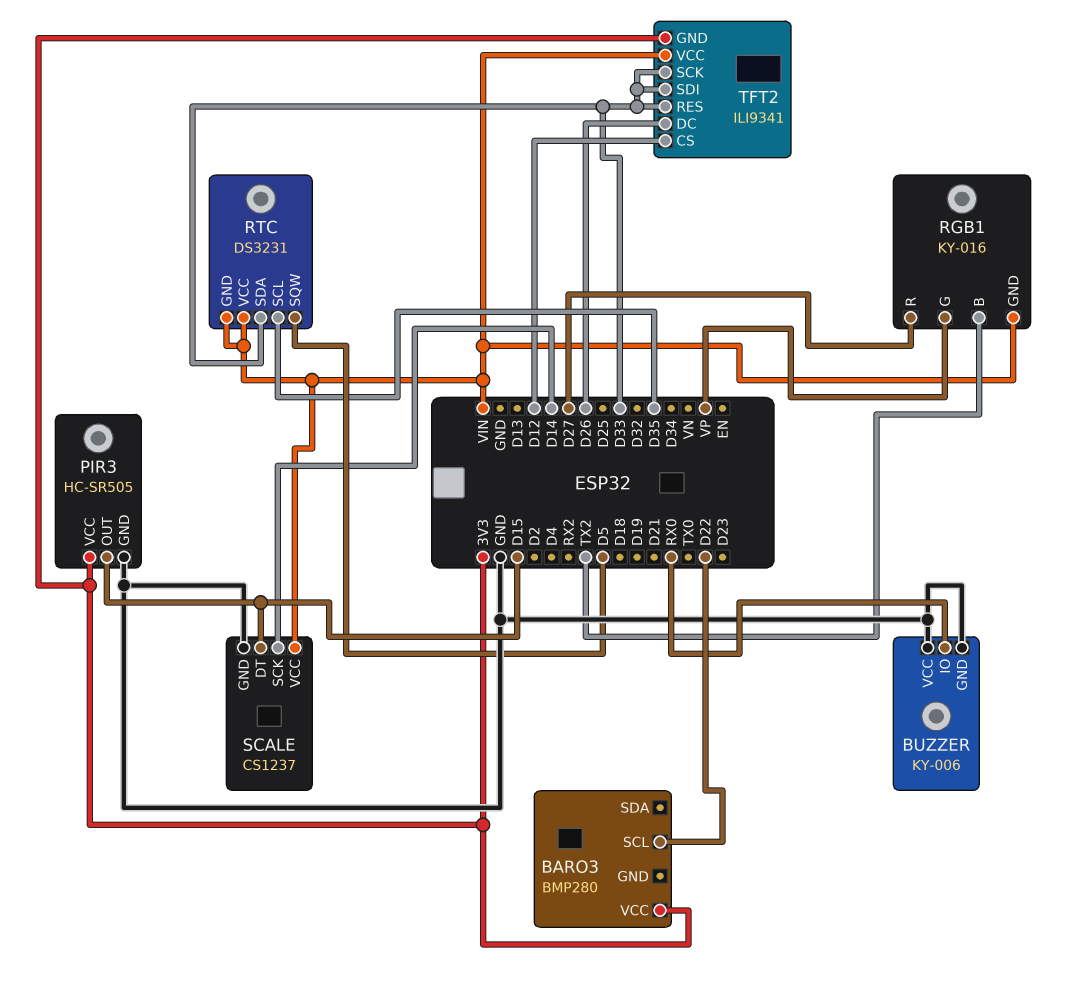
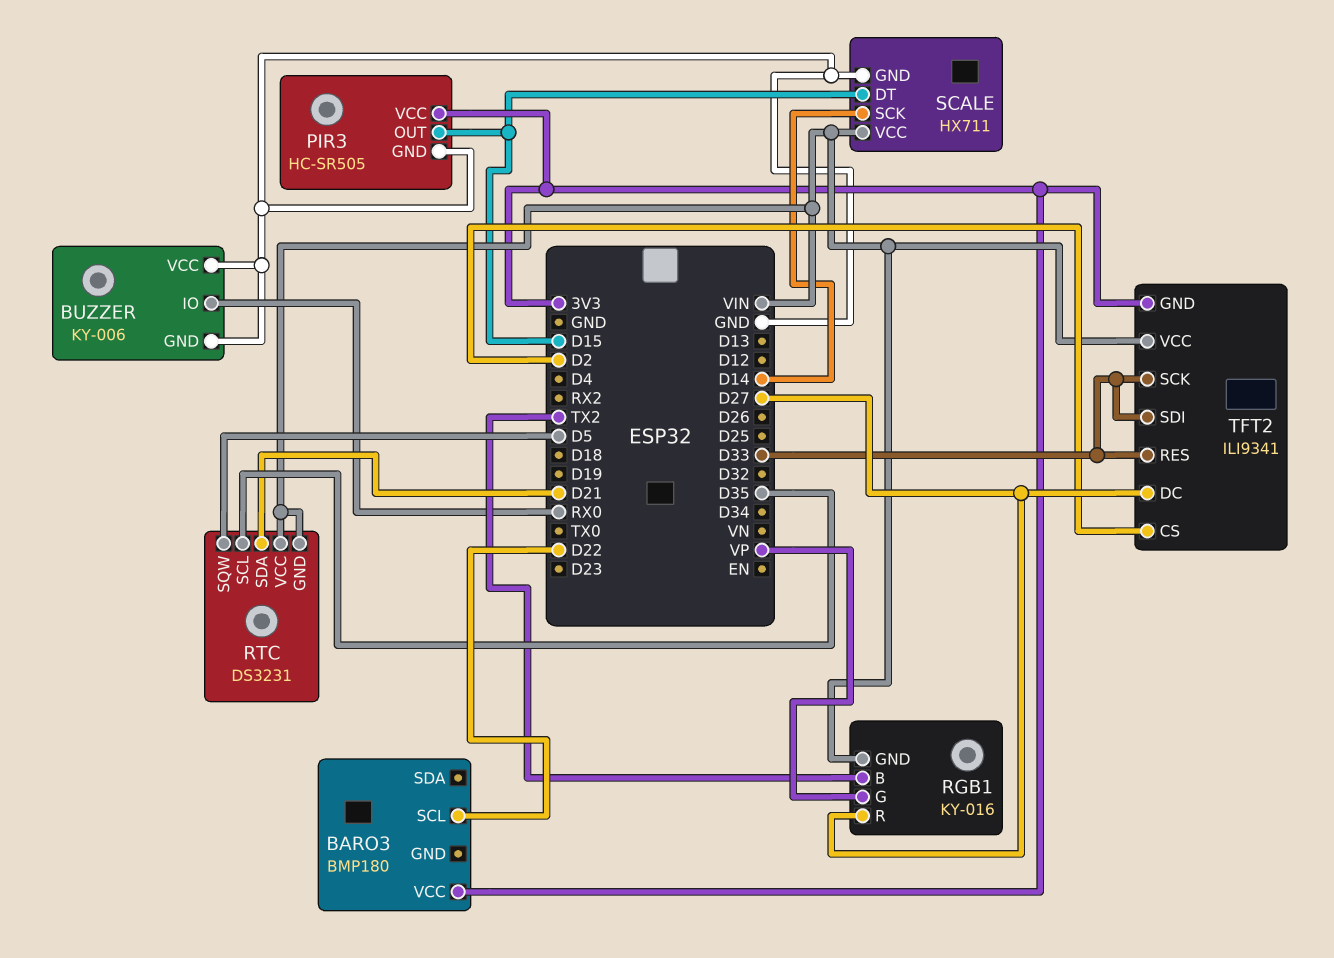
BARO3: BMP280 -> BMP180
RTC pin SDA: D33 -> D21
SCALE: CS1237 -> HX711
TFT2 pin CS: D12 -> D2
TFT2 pin DC: D26 -> D27

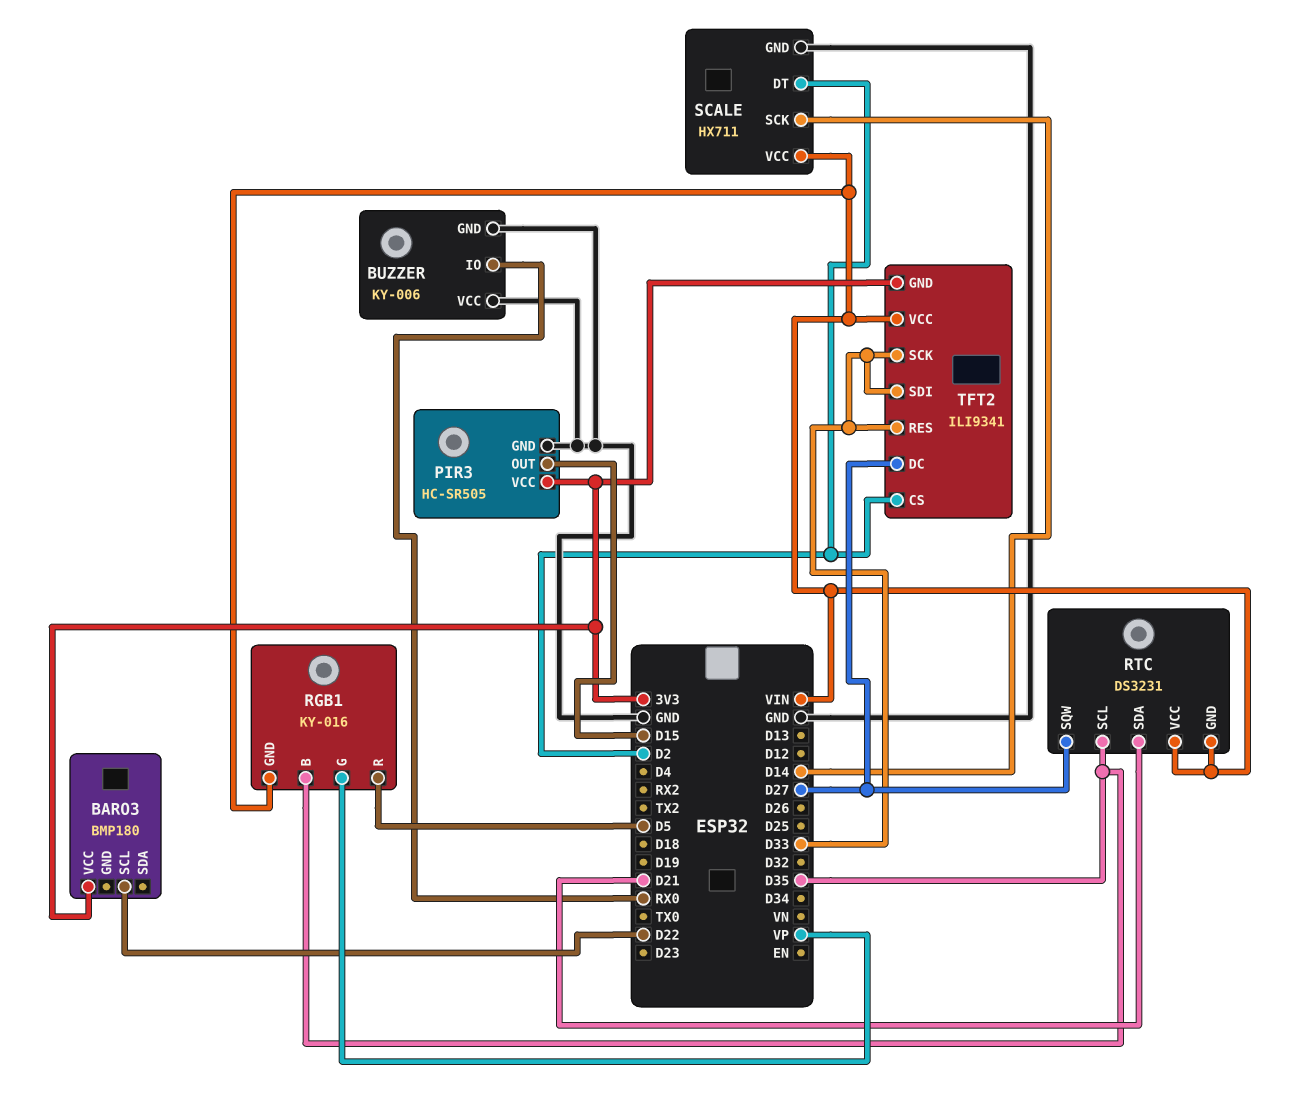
RGB1 pin B: TX2 -> D35
RGB1 pin R: D27 -> D5
RTC pin SQW: D5 -> D27
SCALE pin DT: D15 -> D2

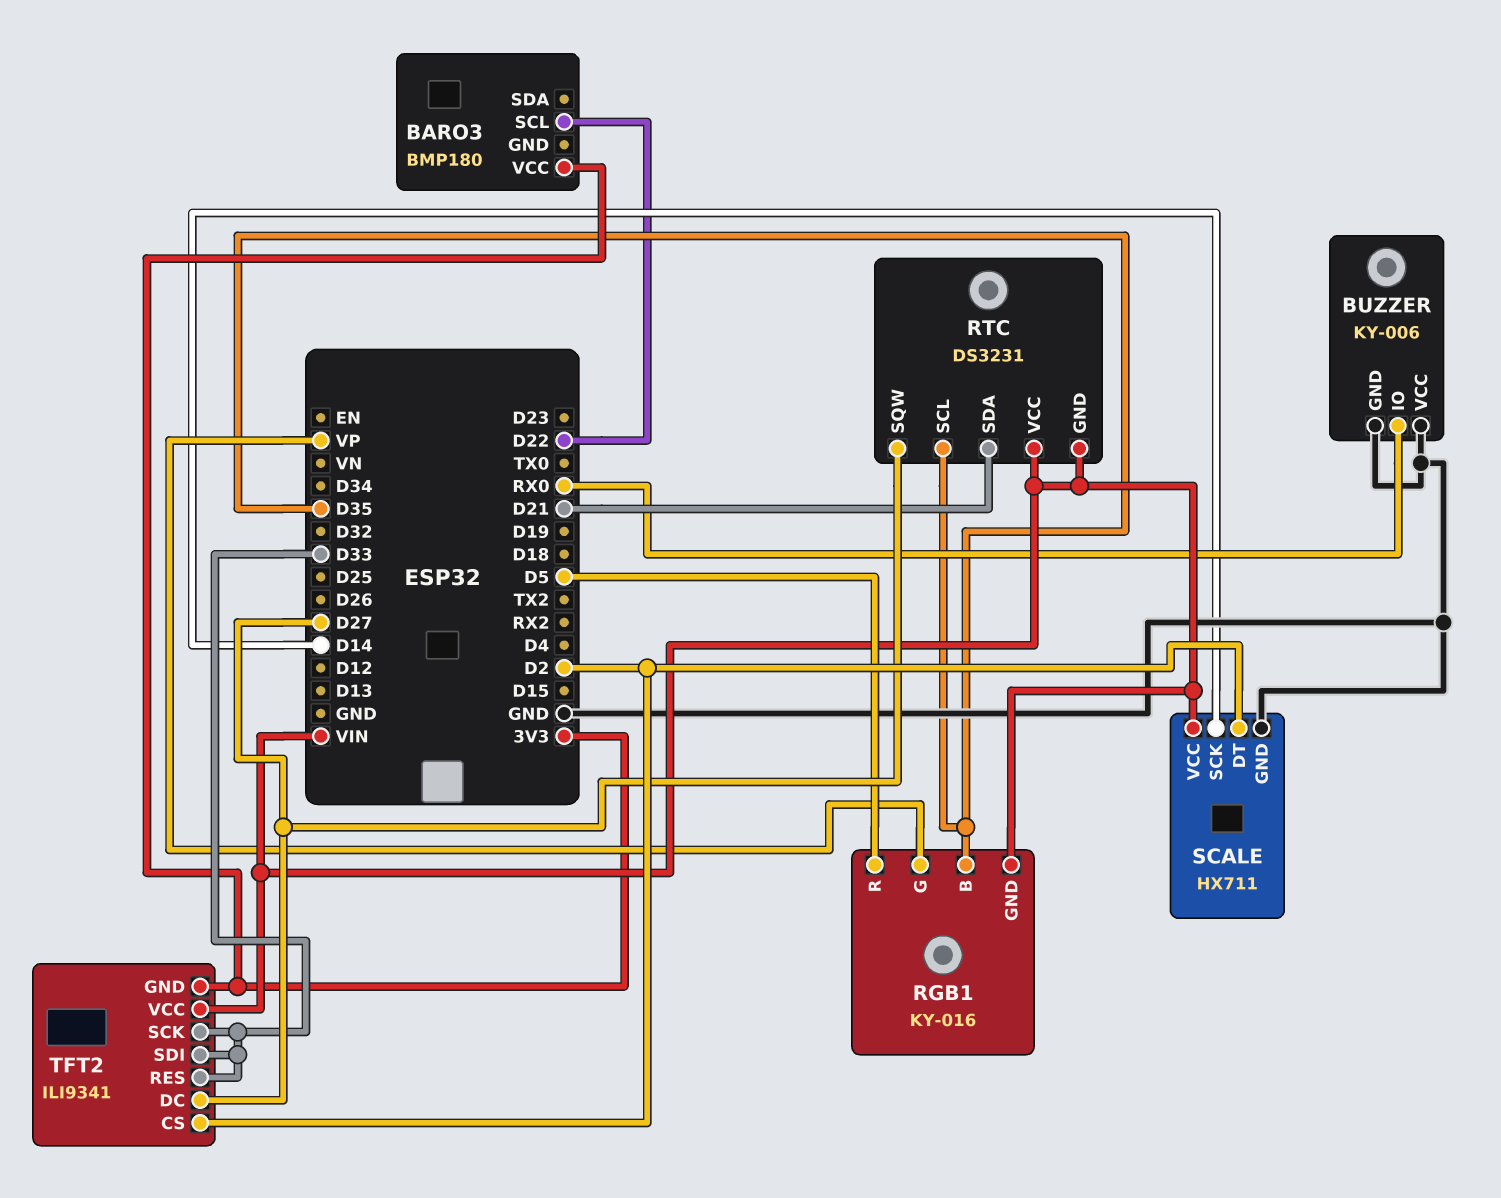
PIR3: HC-SR505 -> none
PIR3 pin GND: GND -> none
PIR3 pin OUT: D15 -> none
PIR3 pin VCC: 3V3 -> none

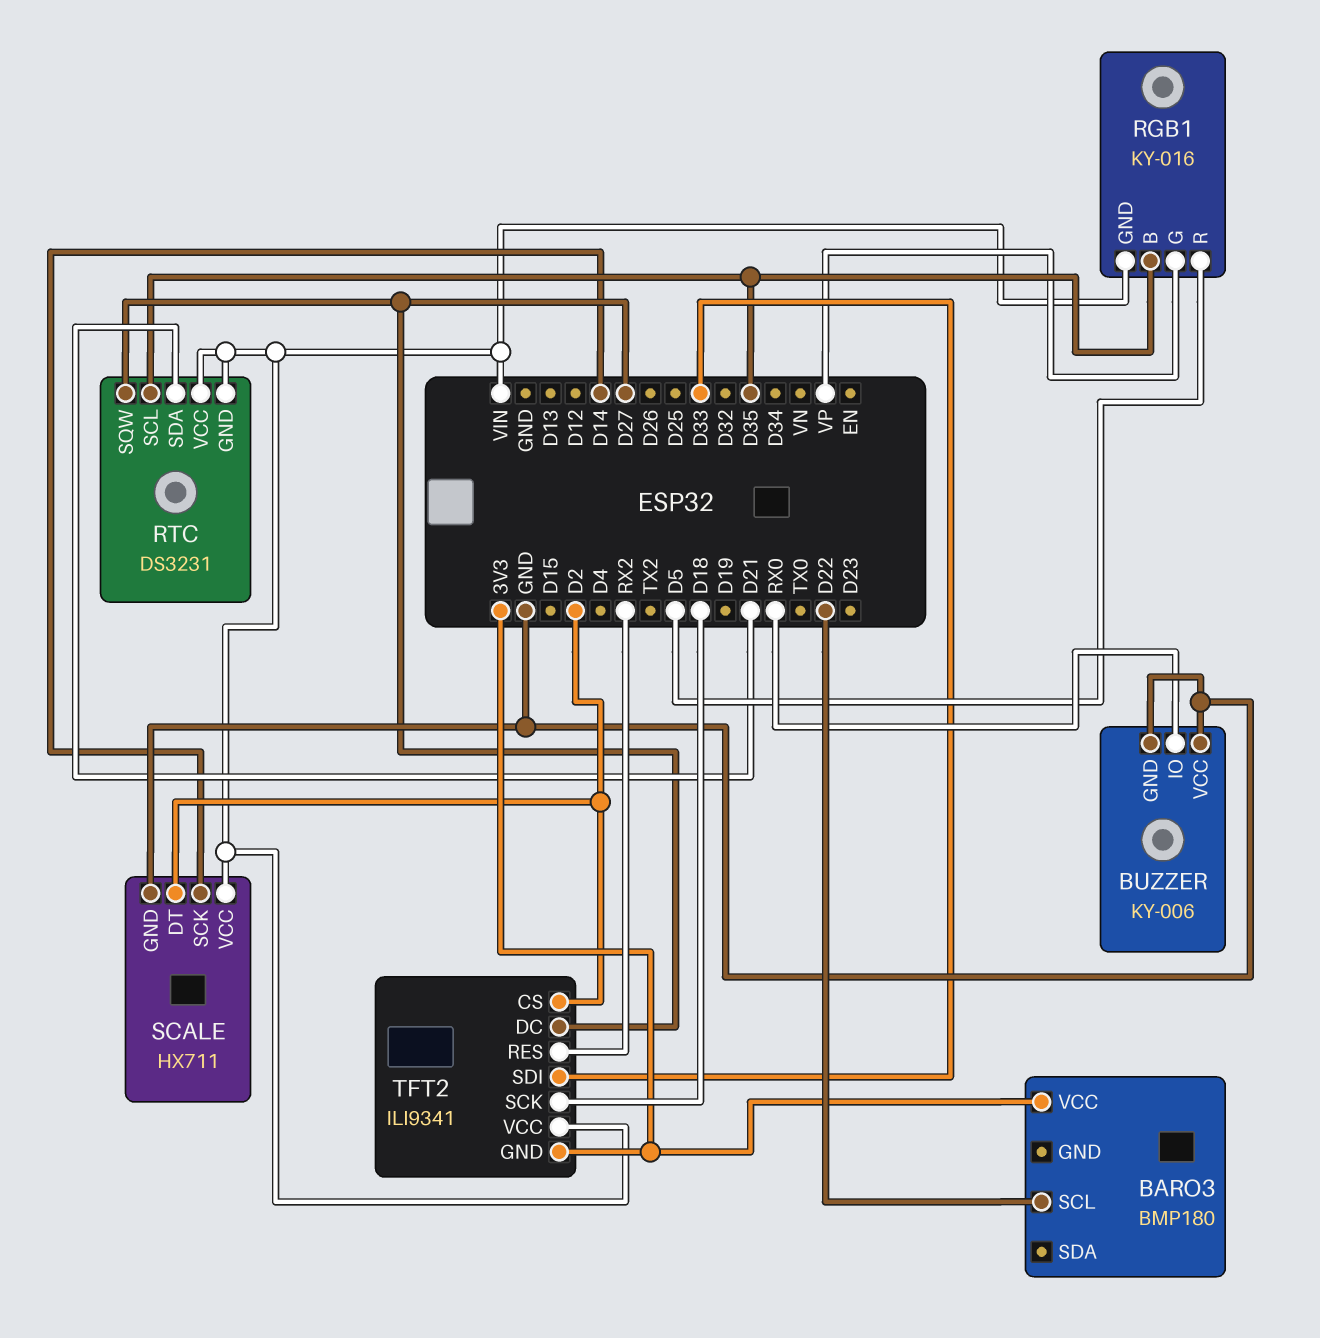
TFT2 pin RES: D33 -> RX2
TFT2 pin SCK: D33 -> D18

